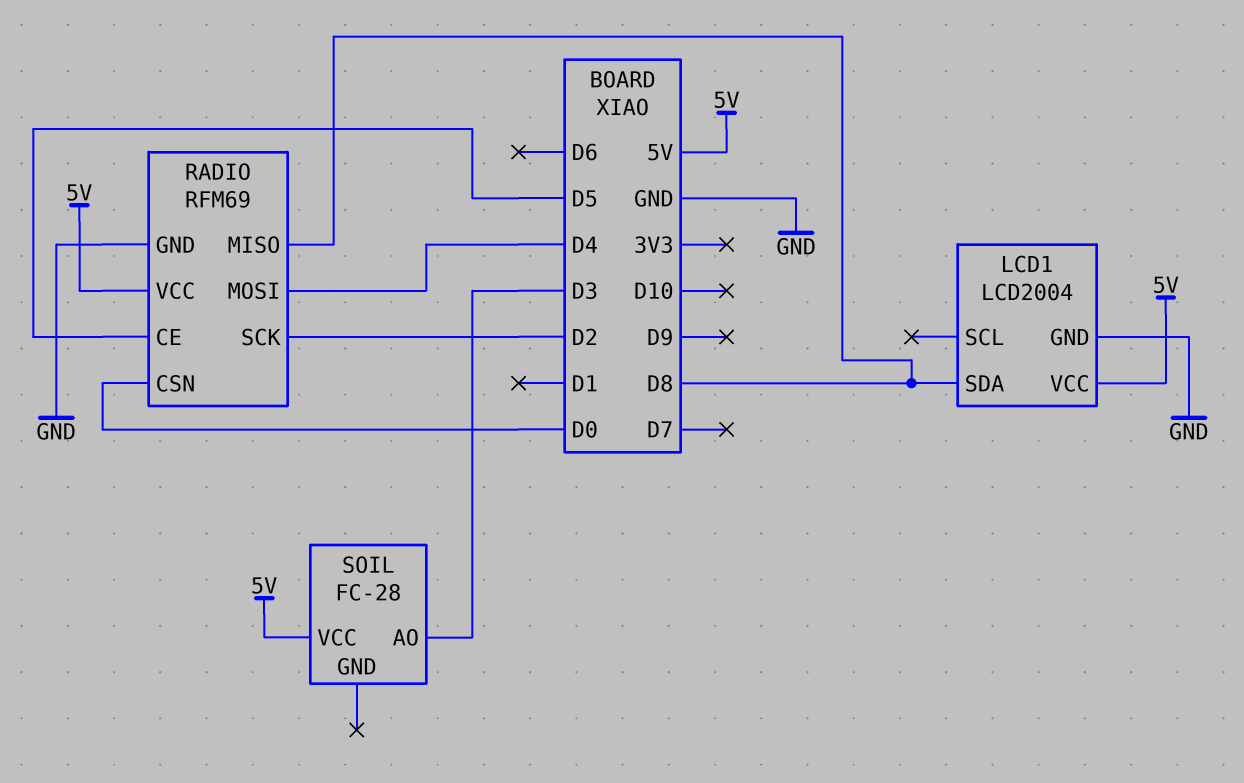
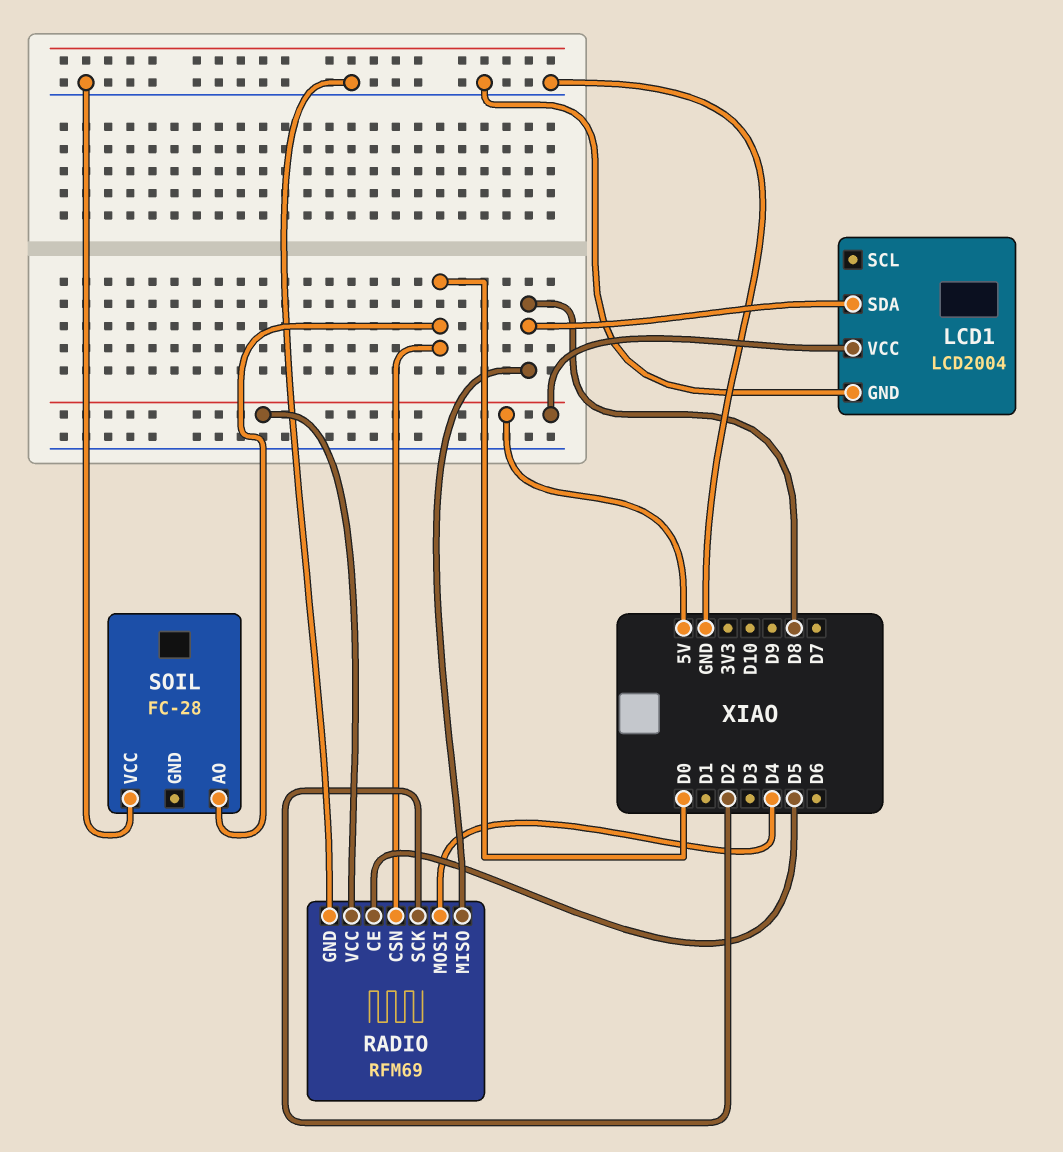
SOIL pin AO: D3 -> D0
SOIL pin VCC: 5V -> GND

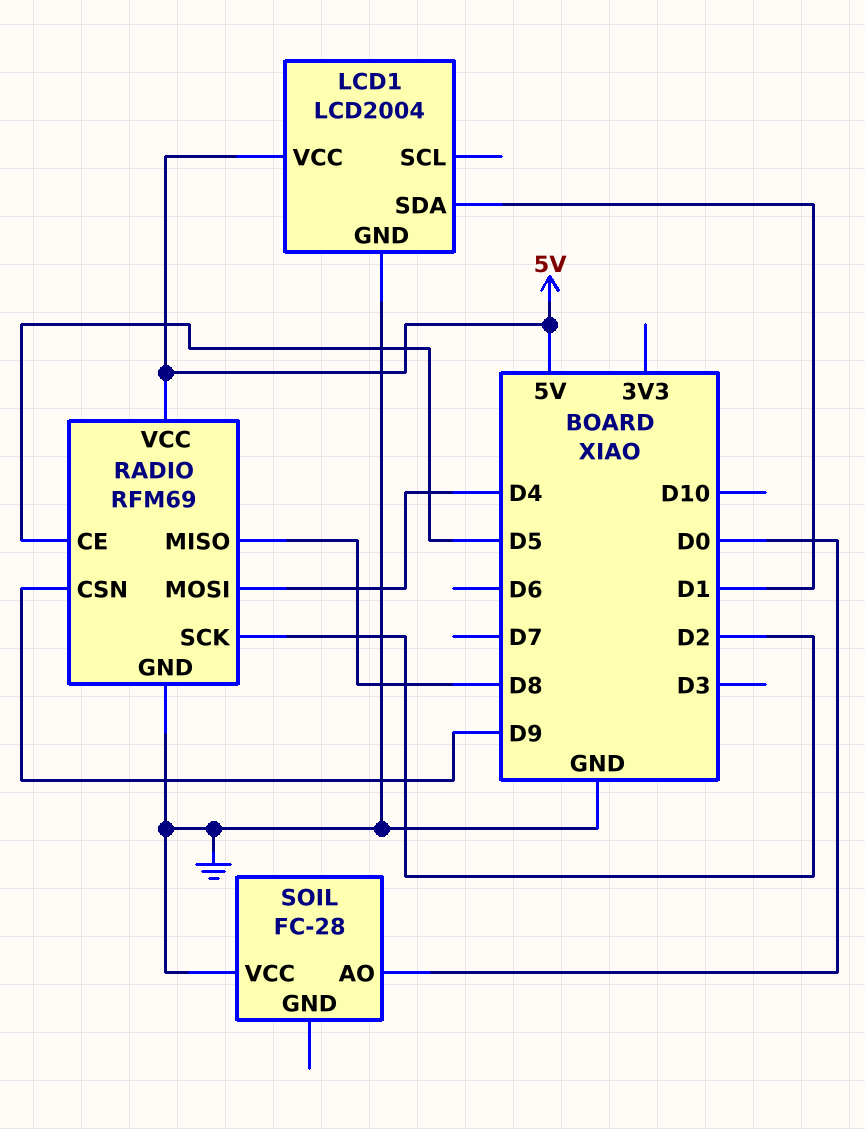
LCD1 pin SDA: D8 -> D1
RADIO pin CSN: D0 -> D9

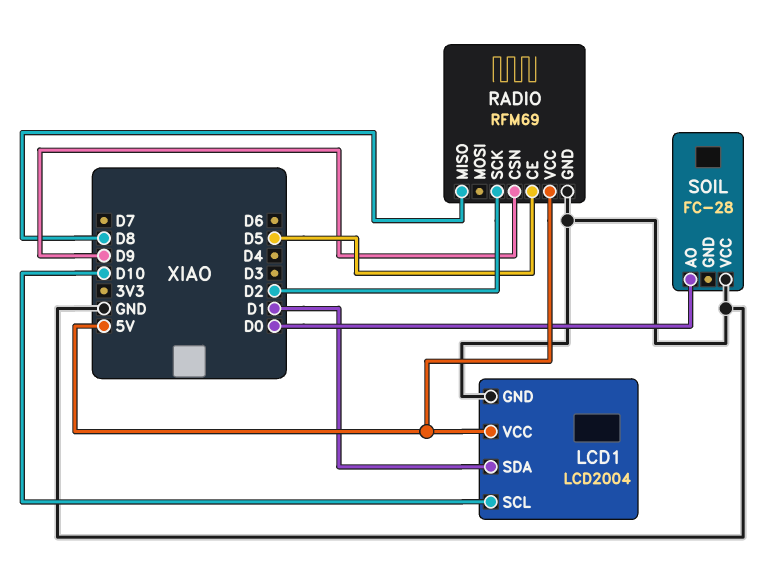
LCD1 pin SCL: none -> D10
RADIO pin MOSI: D4 -> none

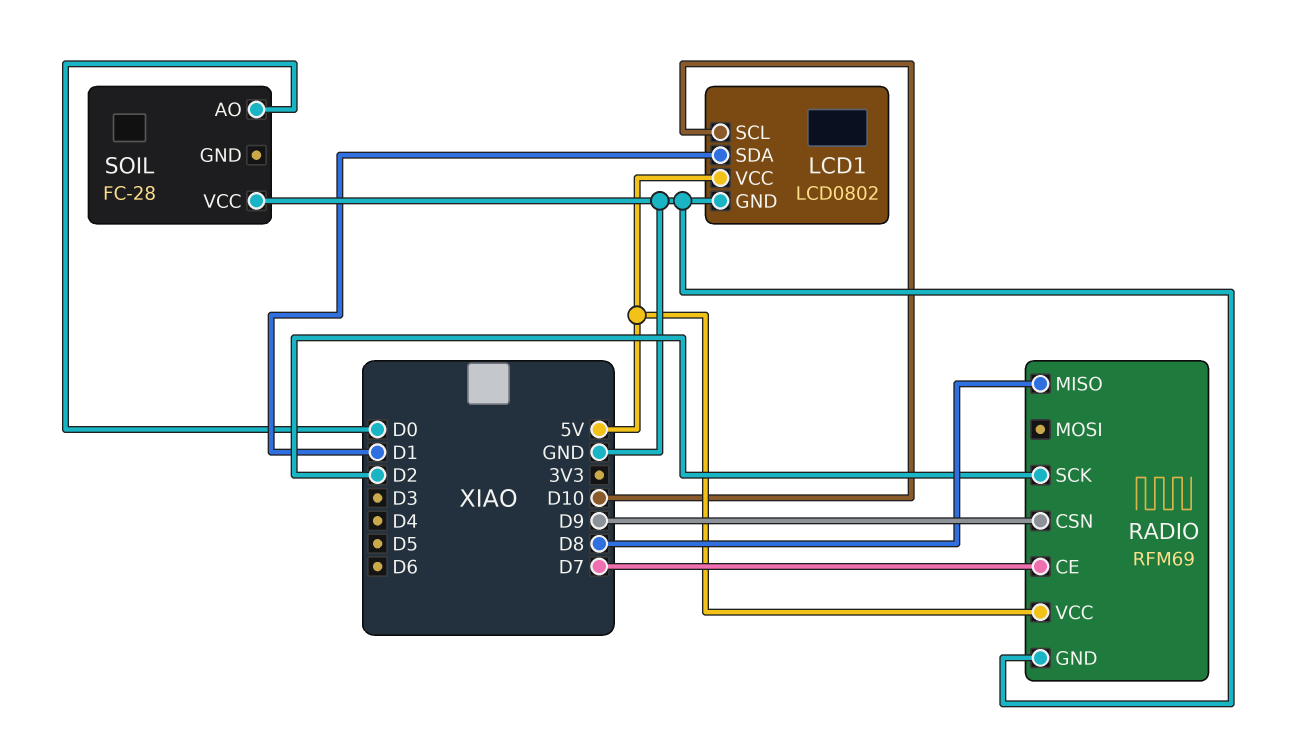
LCD1: LCD2004 -> LCD0802
RADIO pin CE: D5 -> D7

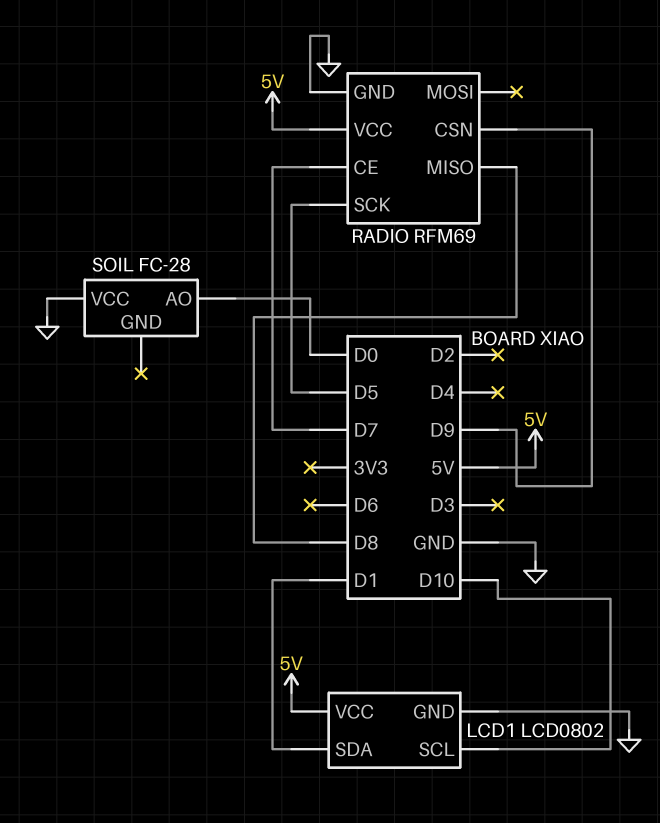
RADIO pin SCK: D2 -> D5

